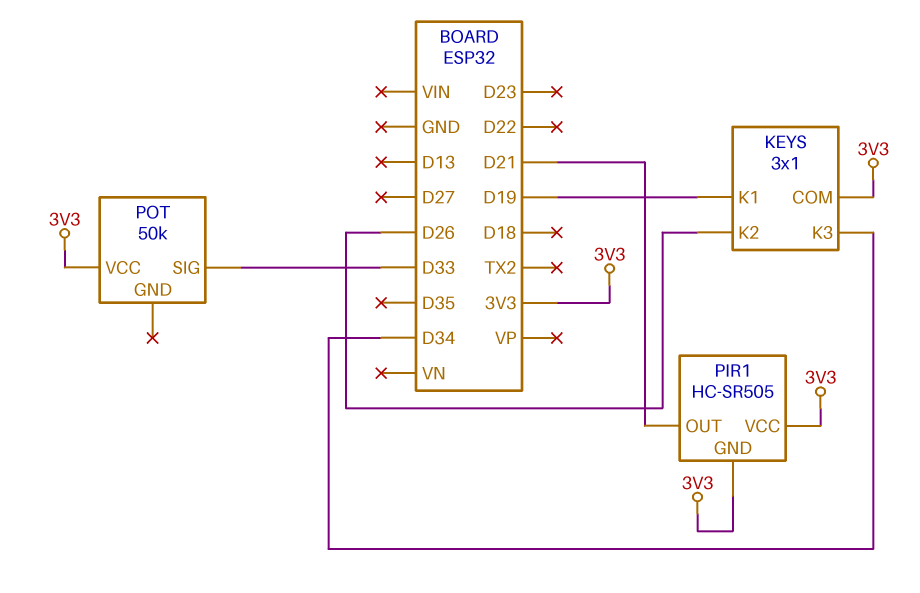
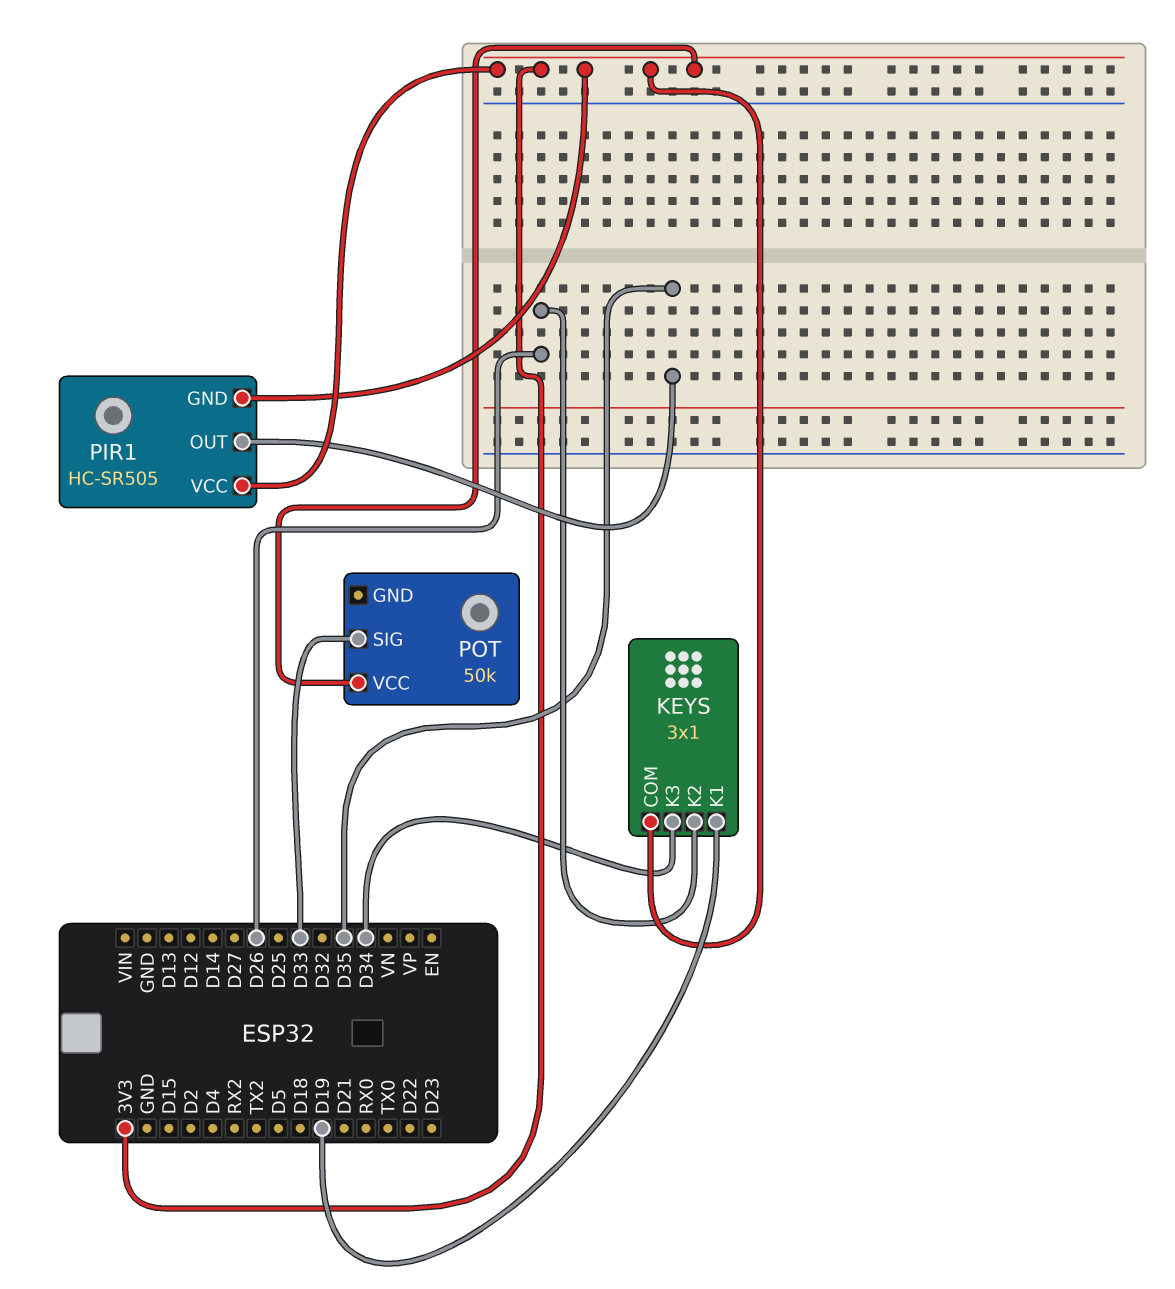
PIR1 pin OUT: D21 -> D35

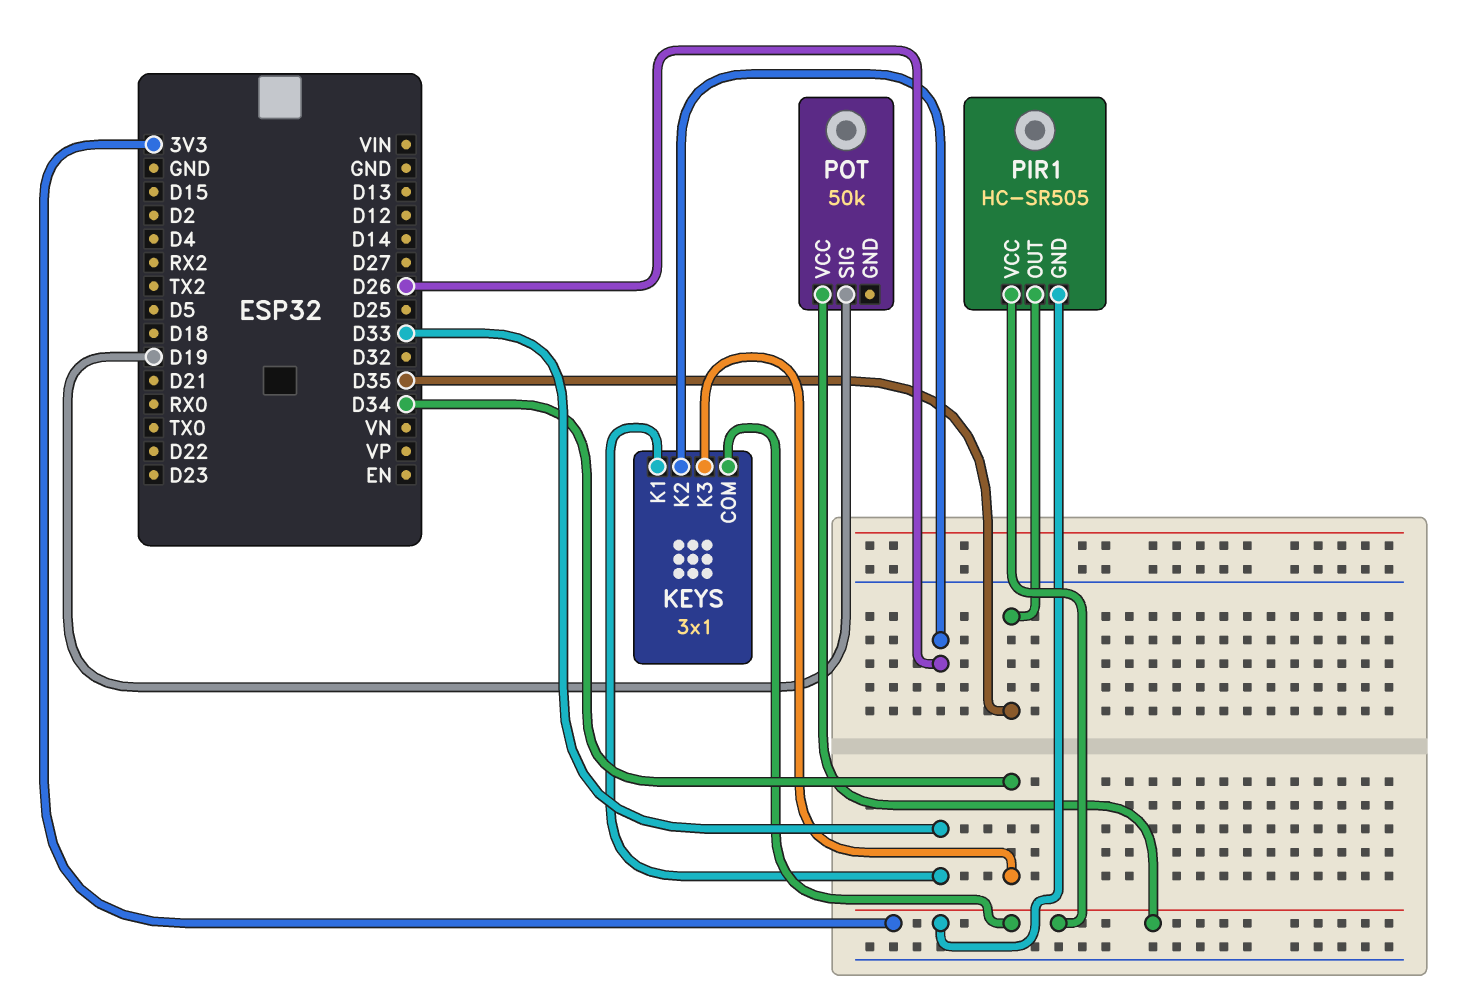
KEYS pin K1: D19 -> D33
POT pin SIG: D33 -> D19

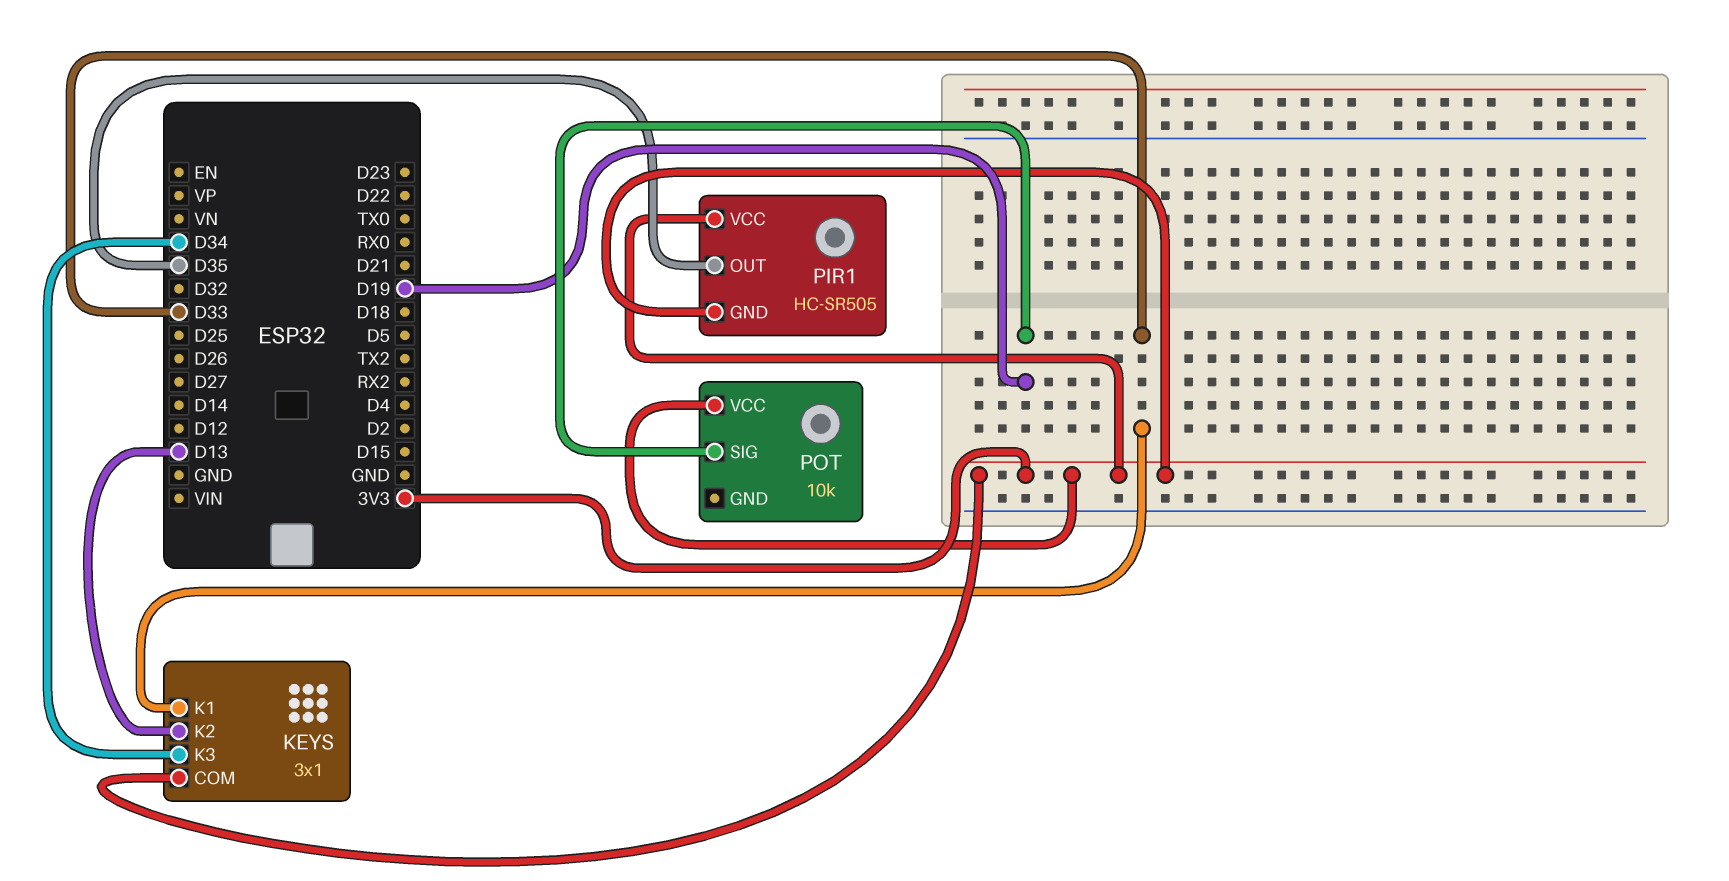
KEYS pin K2: D26 -> D13
POT: 50k -> 10k

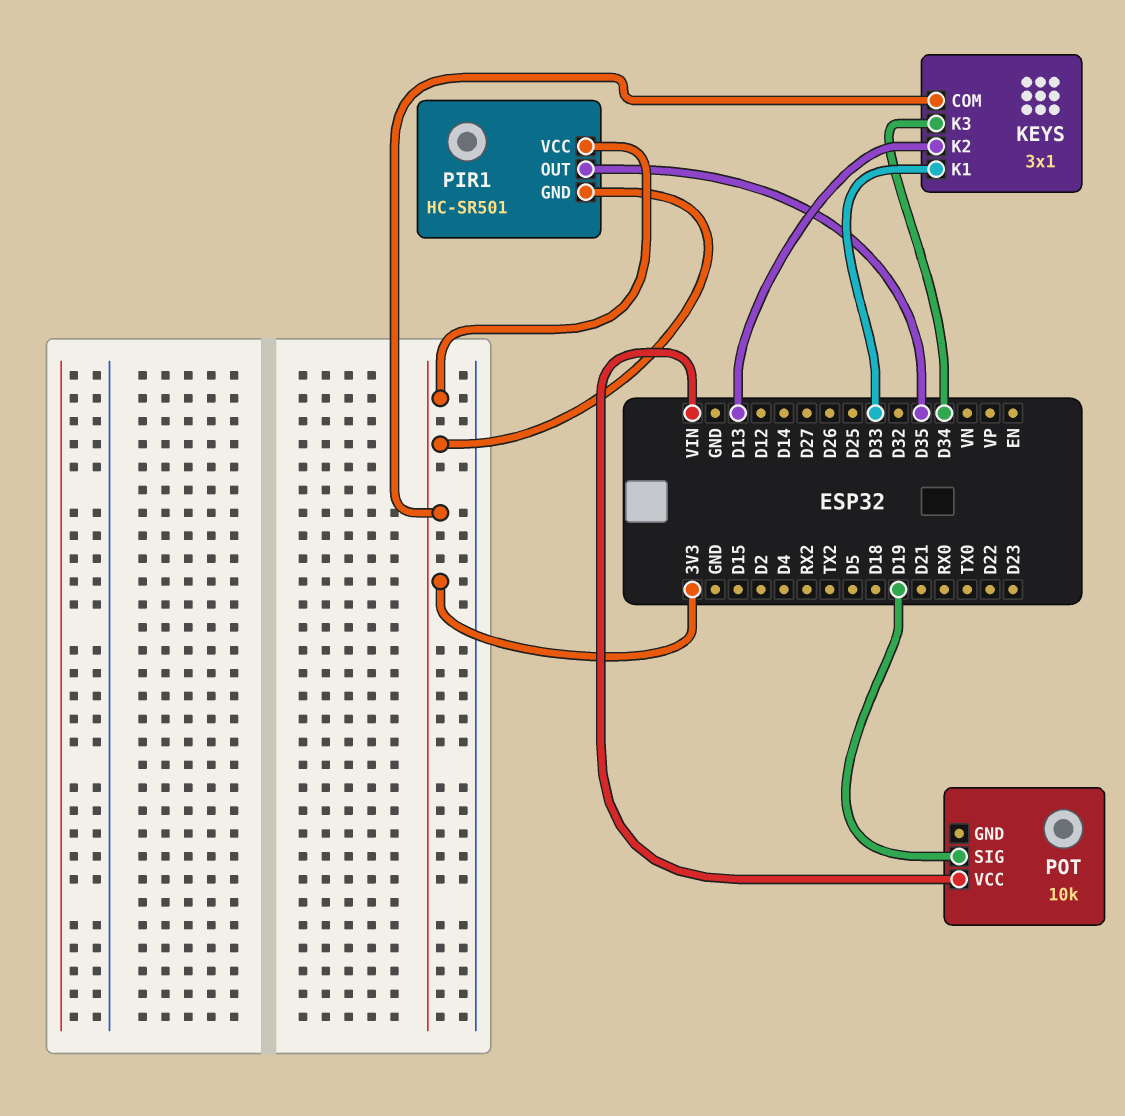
PIR1: HC-SR505 -> HC-SR501
POT pin VCC: 3V3 -> VIN

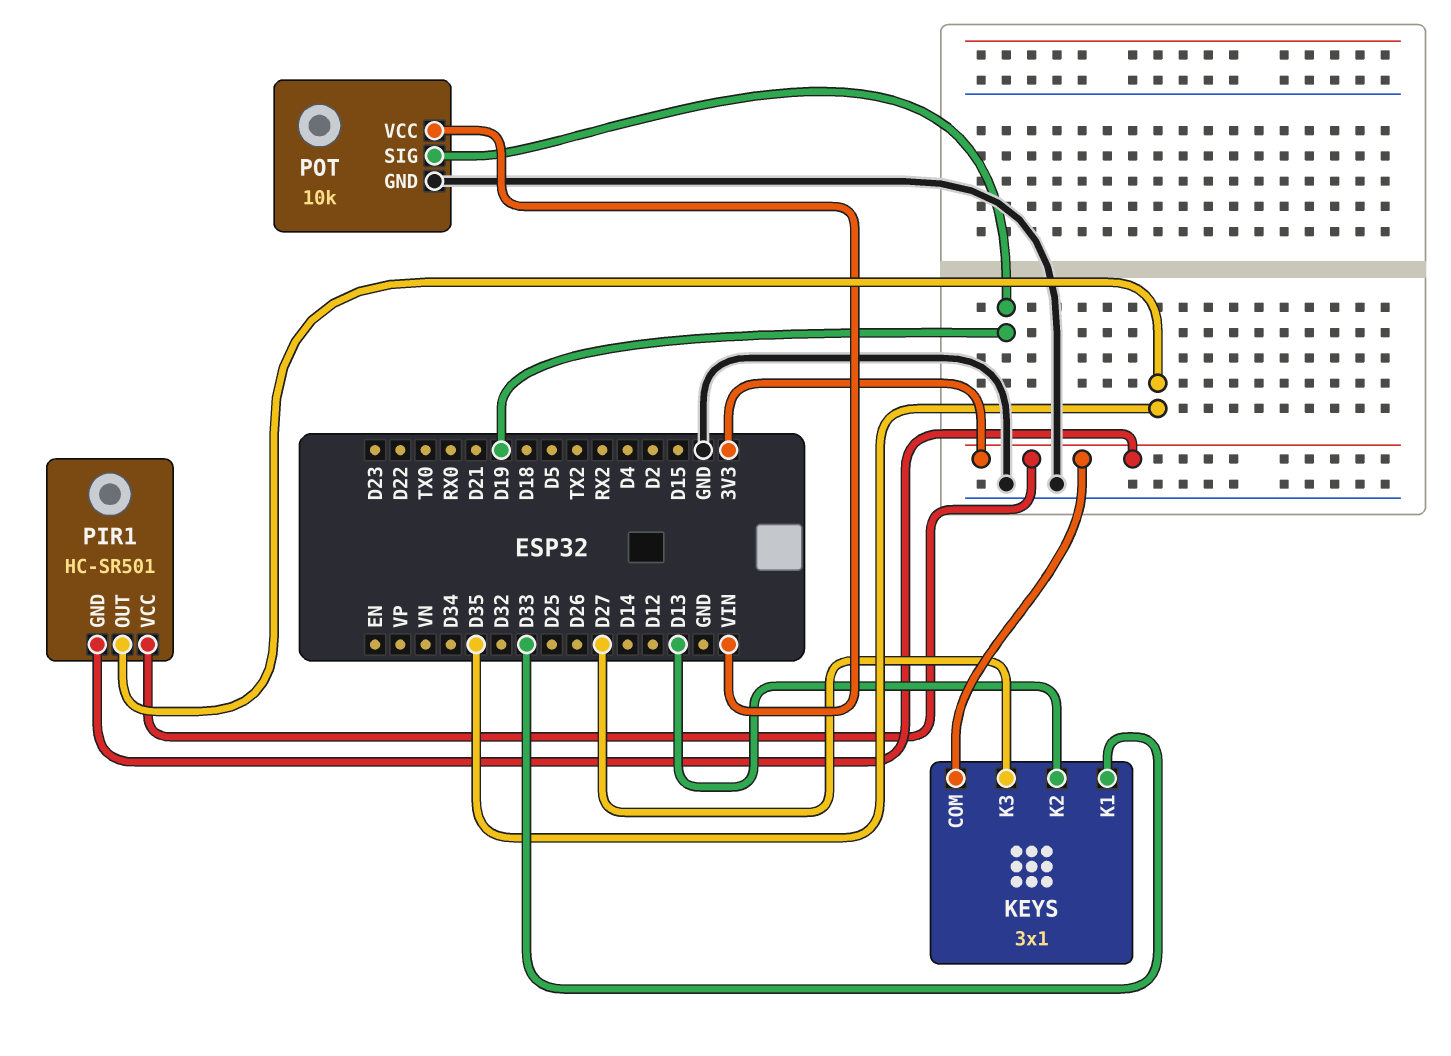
KEYS pin K3: D34 -> D27
POT pin GND: none -> GND

